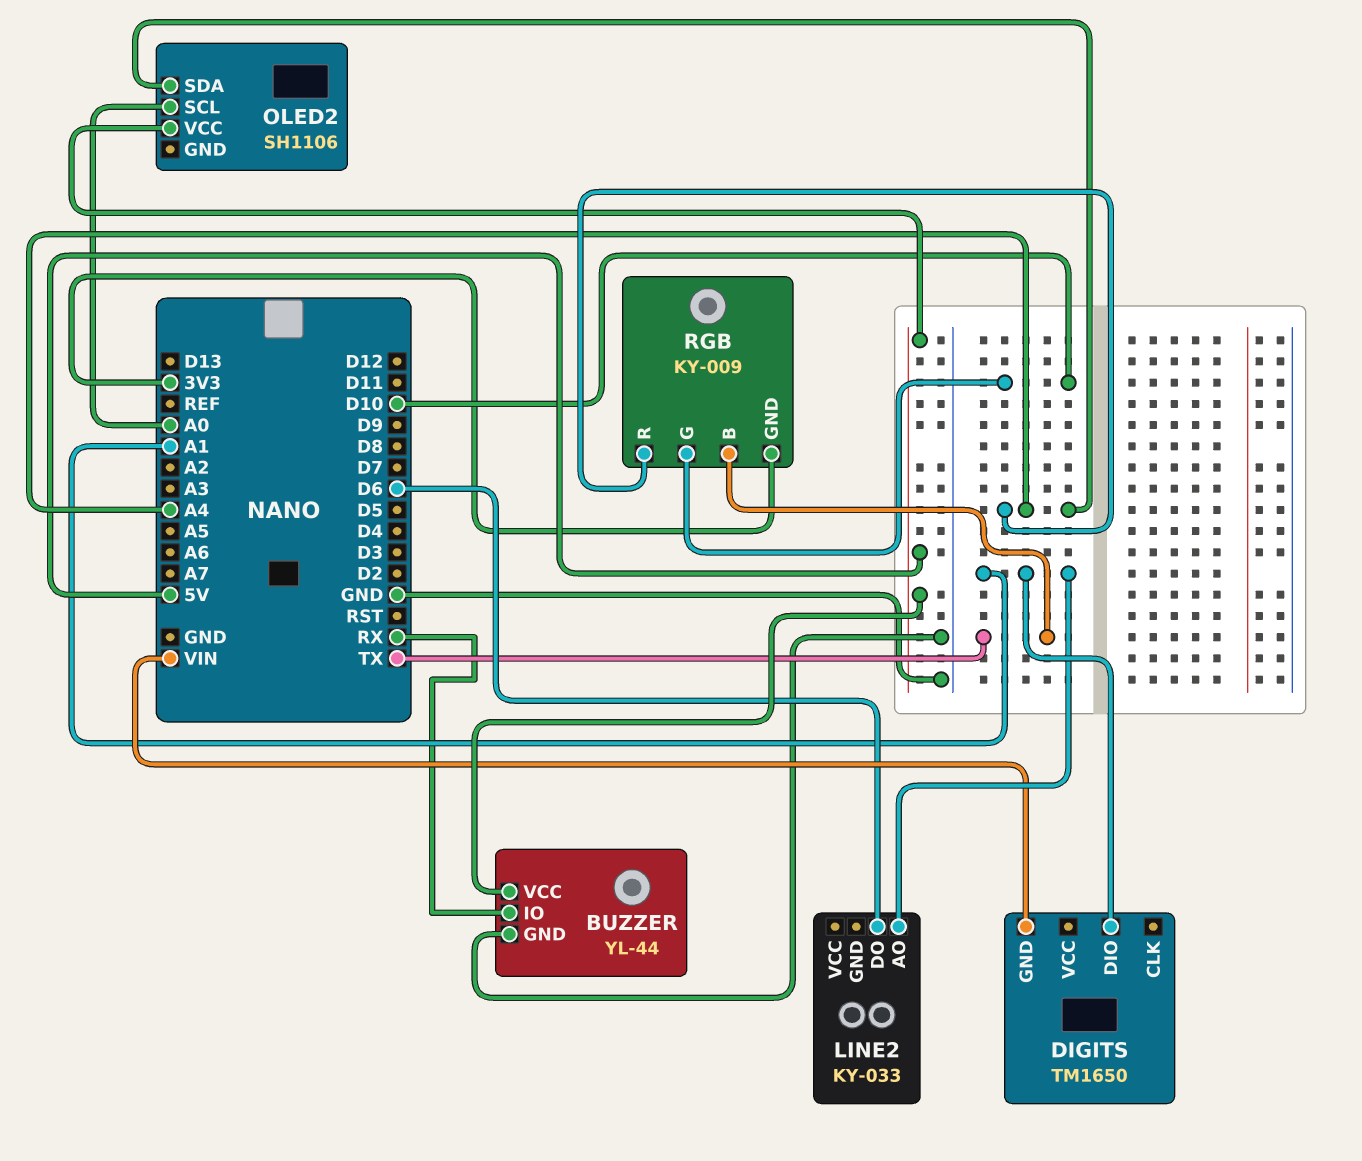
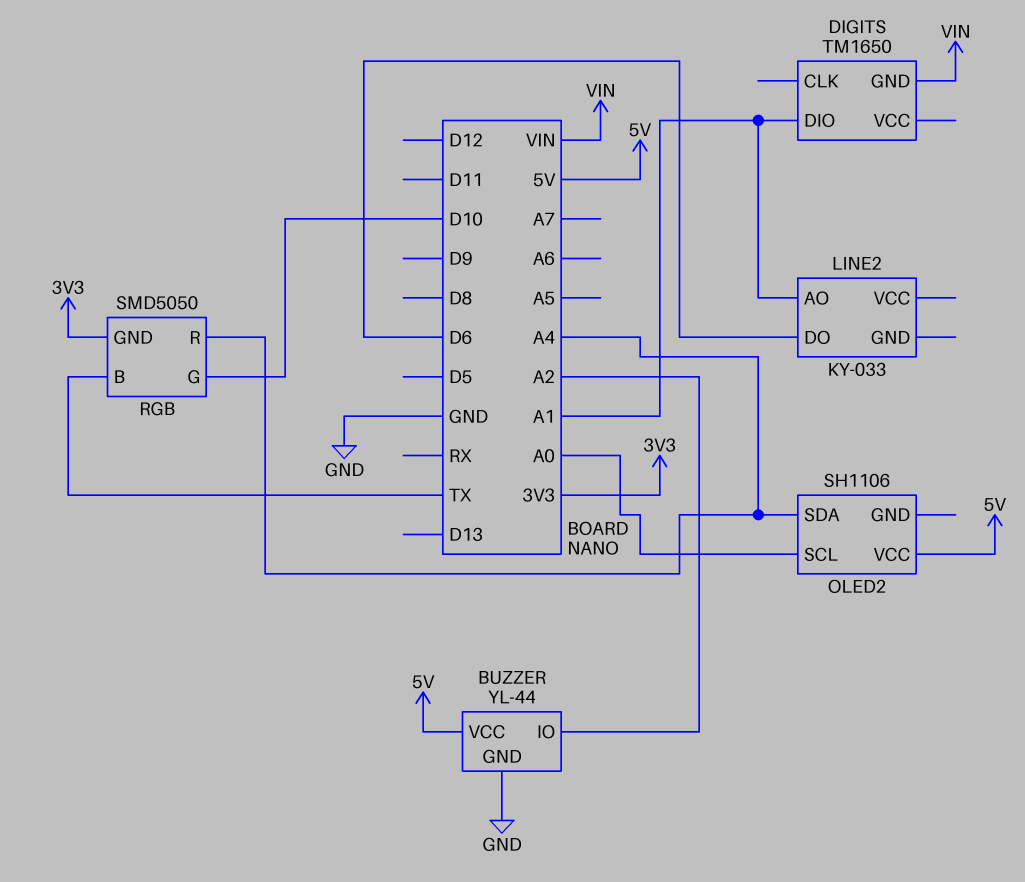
BUZZER pin IO: RX -> A2
RGB: KY-009 -> SMD5050

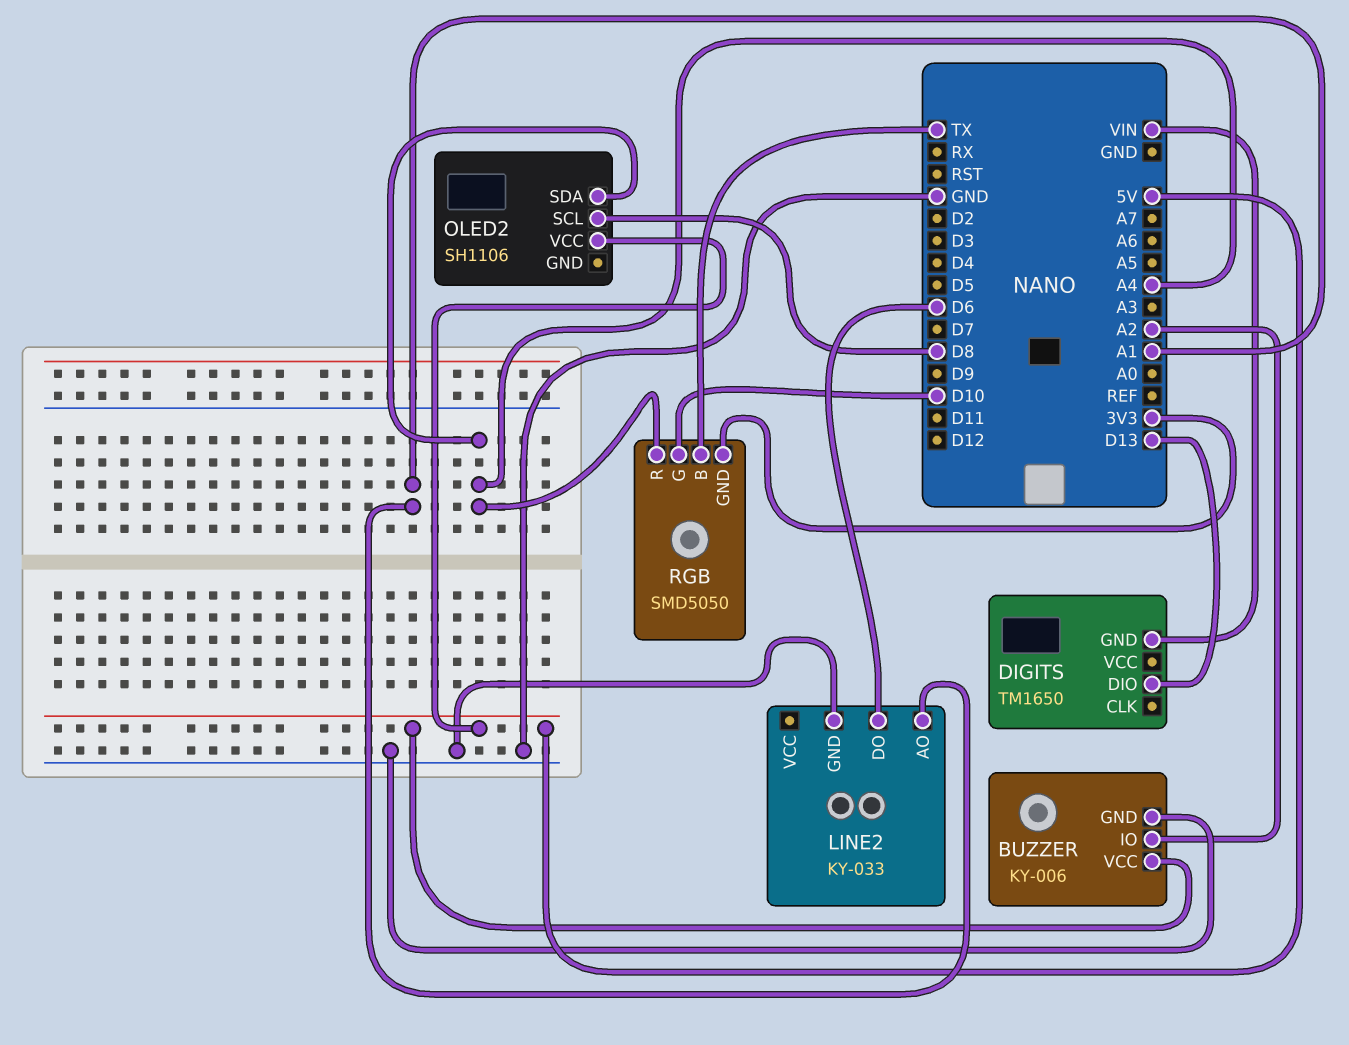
BUZZER: YL-44 -> KY-006
DIGITS pin DIO: A1 -> D13
LINE2 pin GND: none -> GND
OLED2 pin SCL: A0 -> D8

